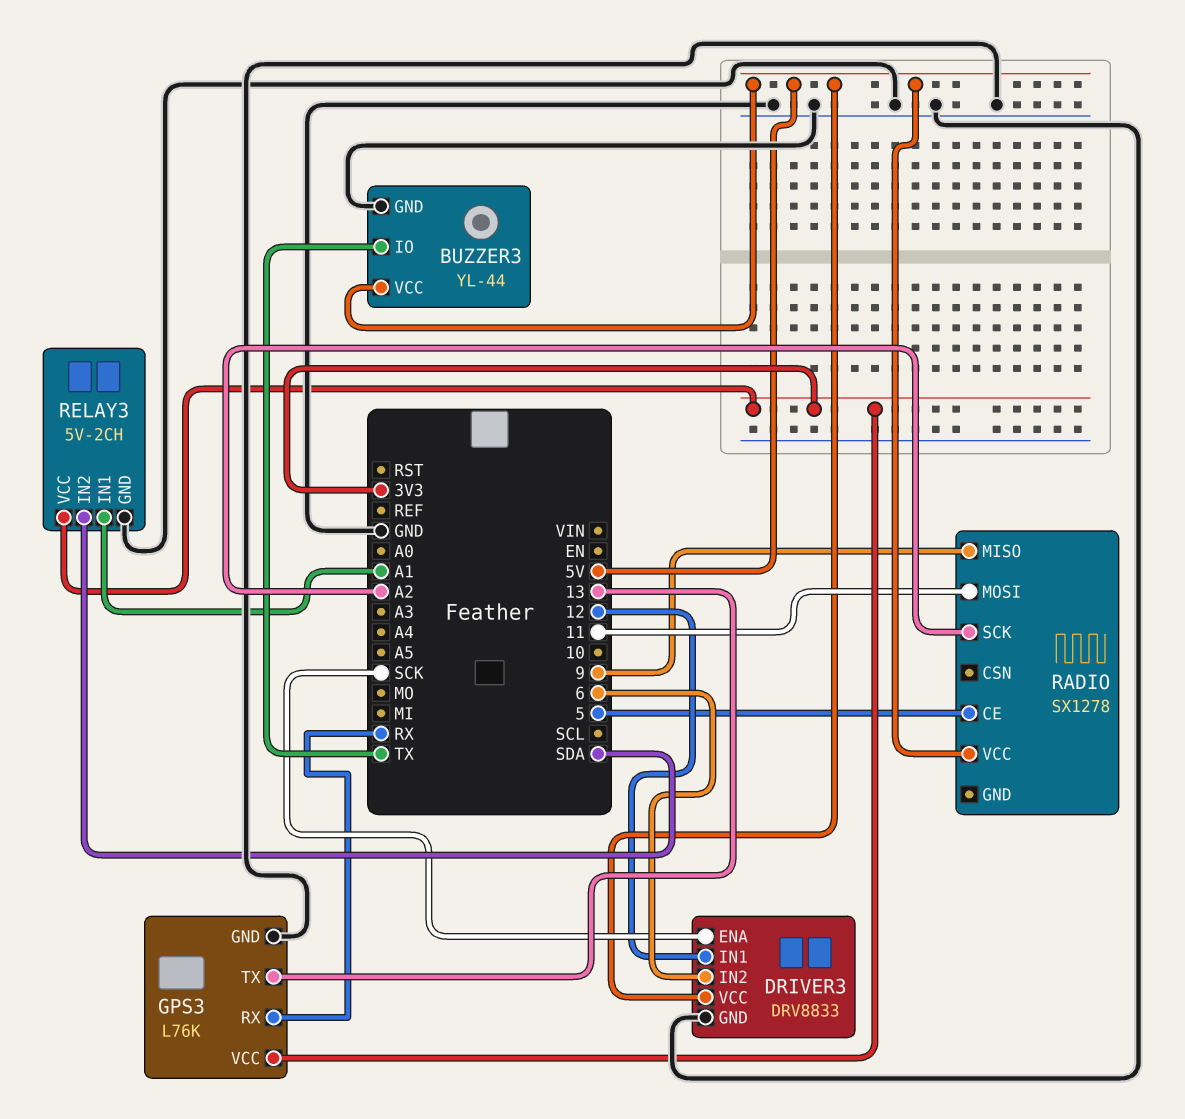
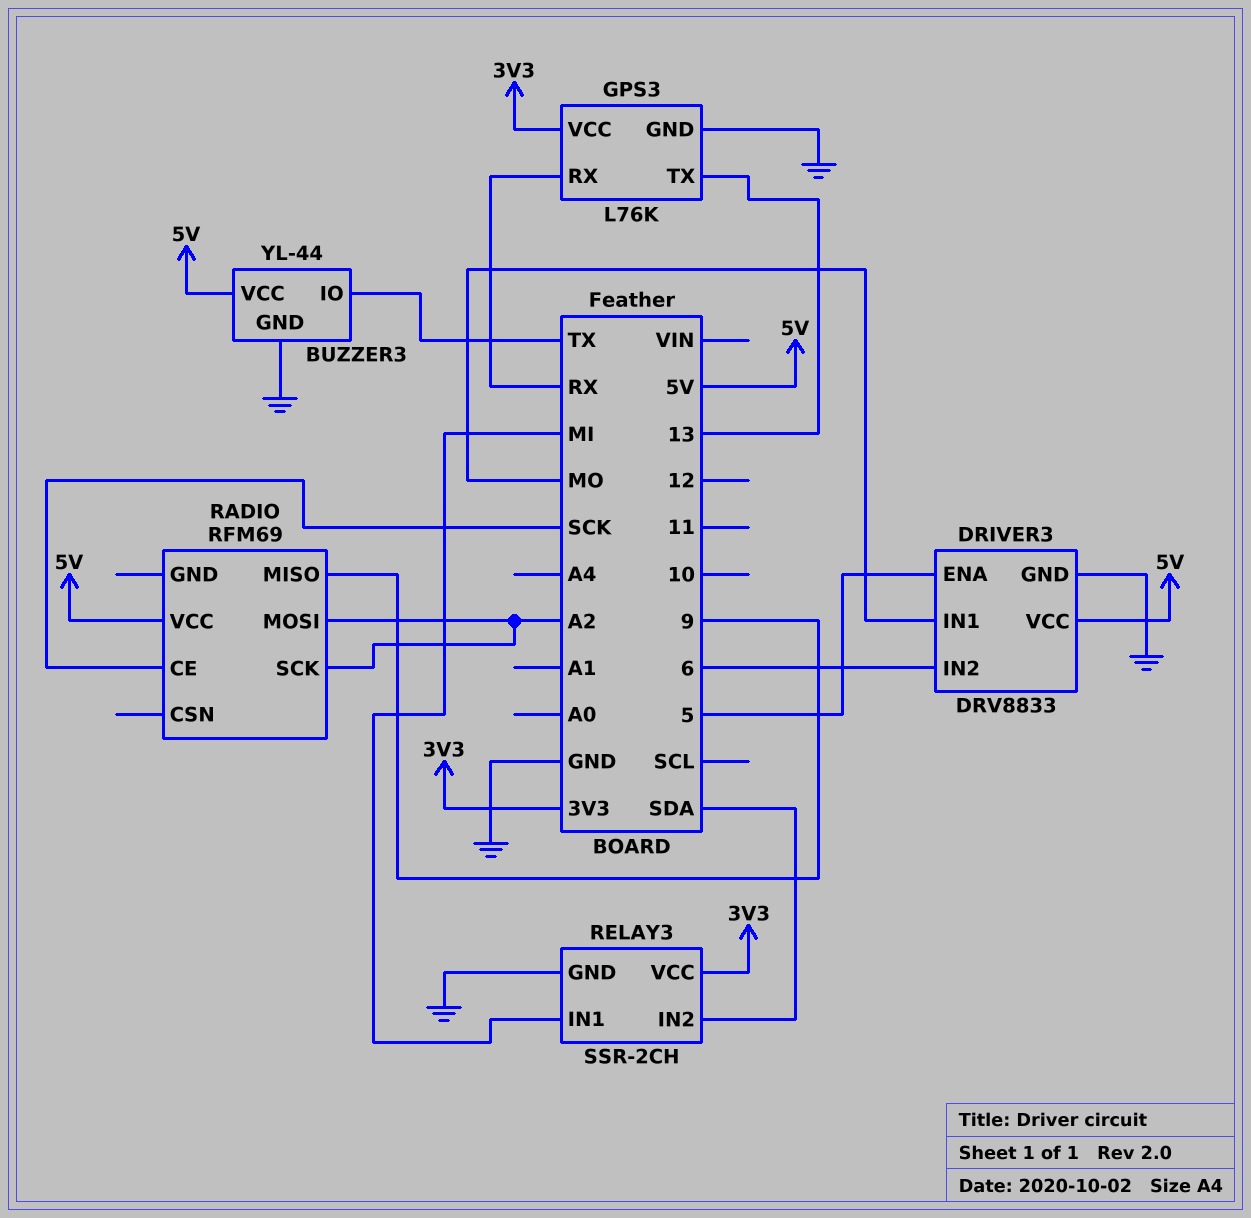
DRIVER3 pin ENA: SCK -> 5
DRIVER3 pin IN1: 12 -> MO
RADIO: SX1278 -> RFM69
RADIO pin CE: 5 -> SCK
RADIO pin MOSI: 11 -> A2
RELAY3: 5V-2CH -> SSR-2CH
RELAY3 pin IN1: A1 -> MI

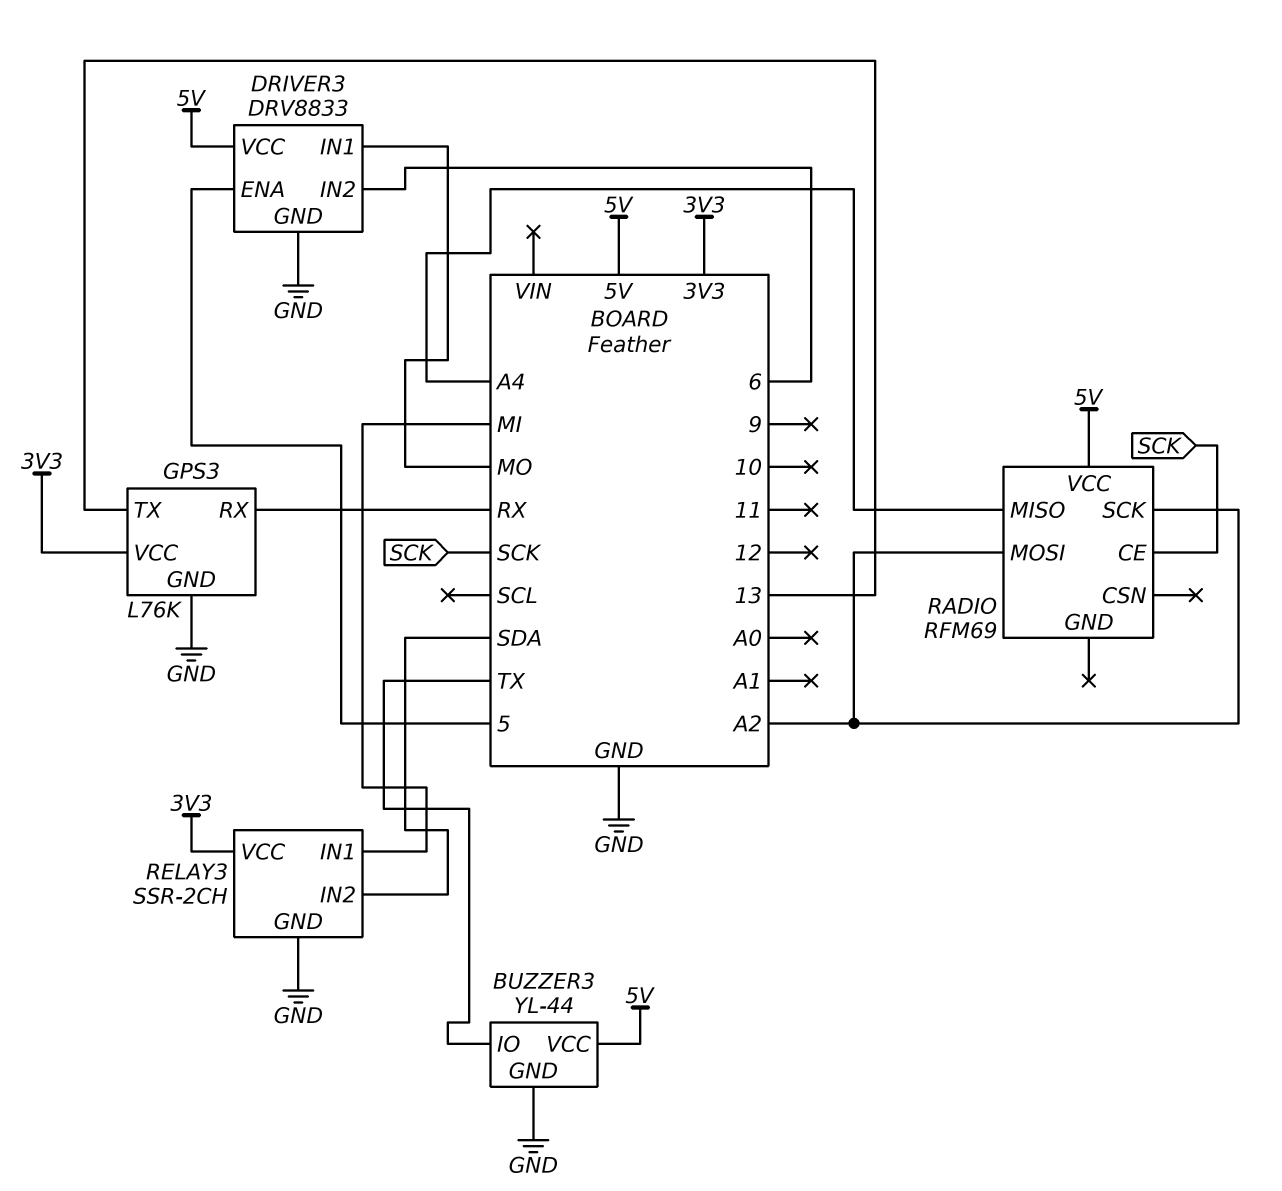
RADIO pin MISO: 9 -> A4

